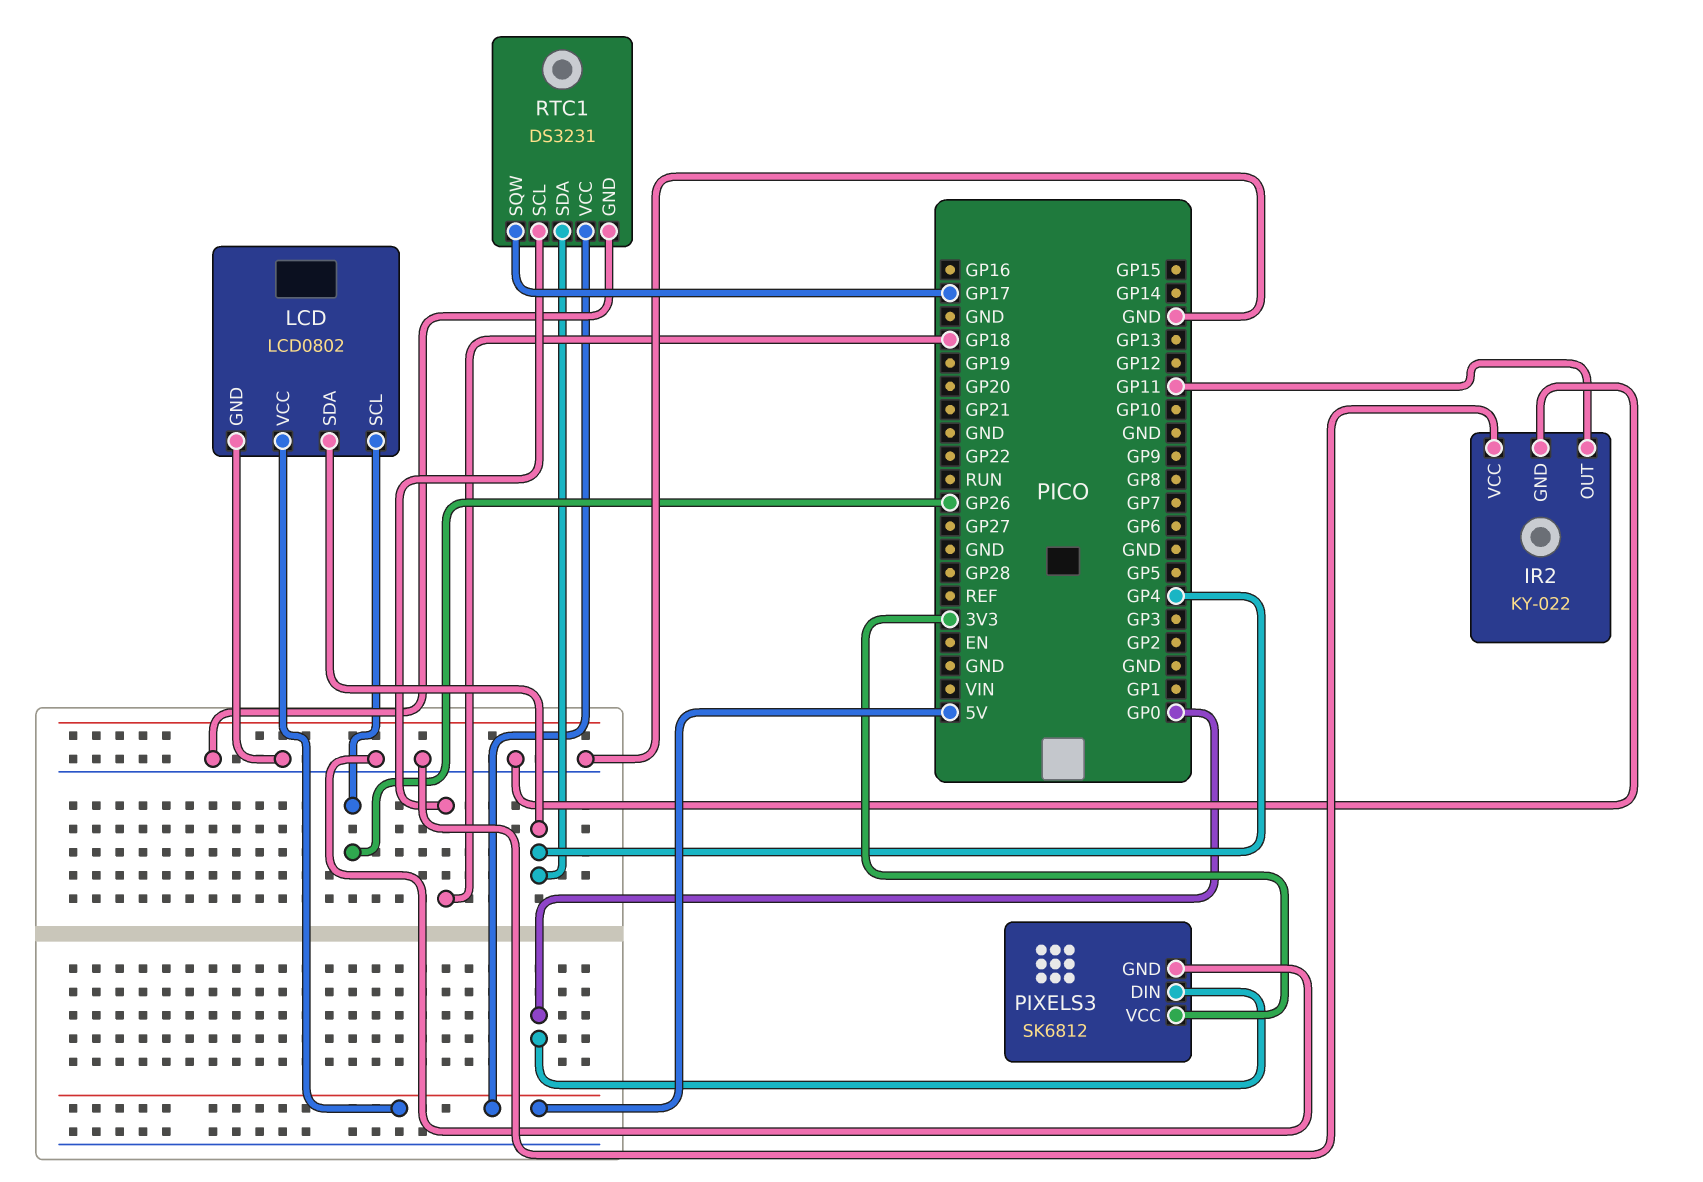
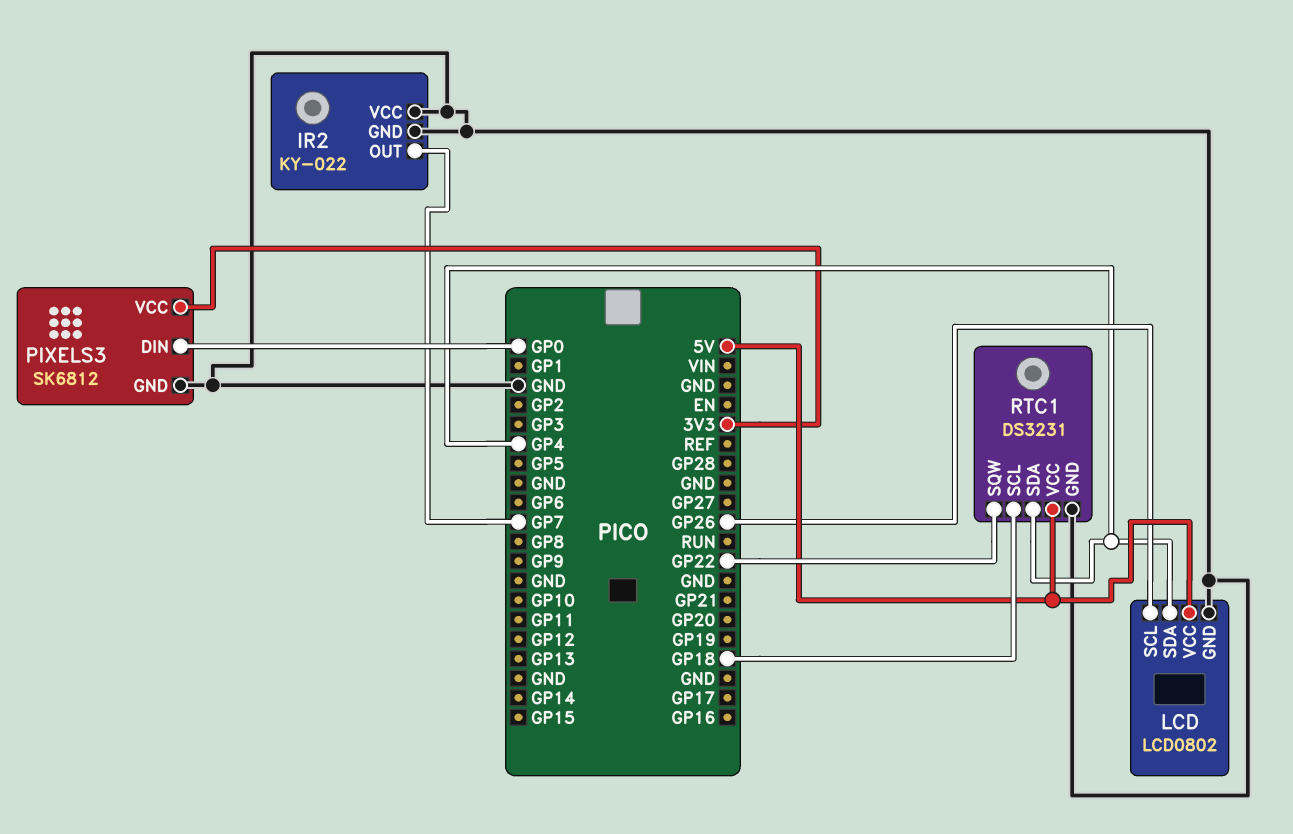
IR2 pin OUT: GP11 -> GP7
RTC1 pin SQW: GP17 -> GP22

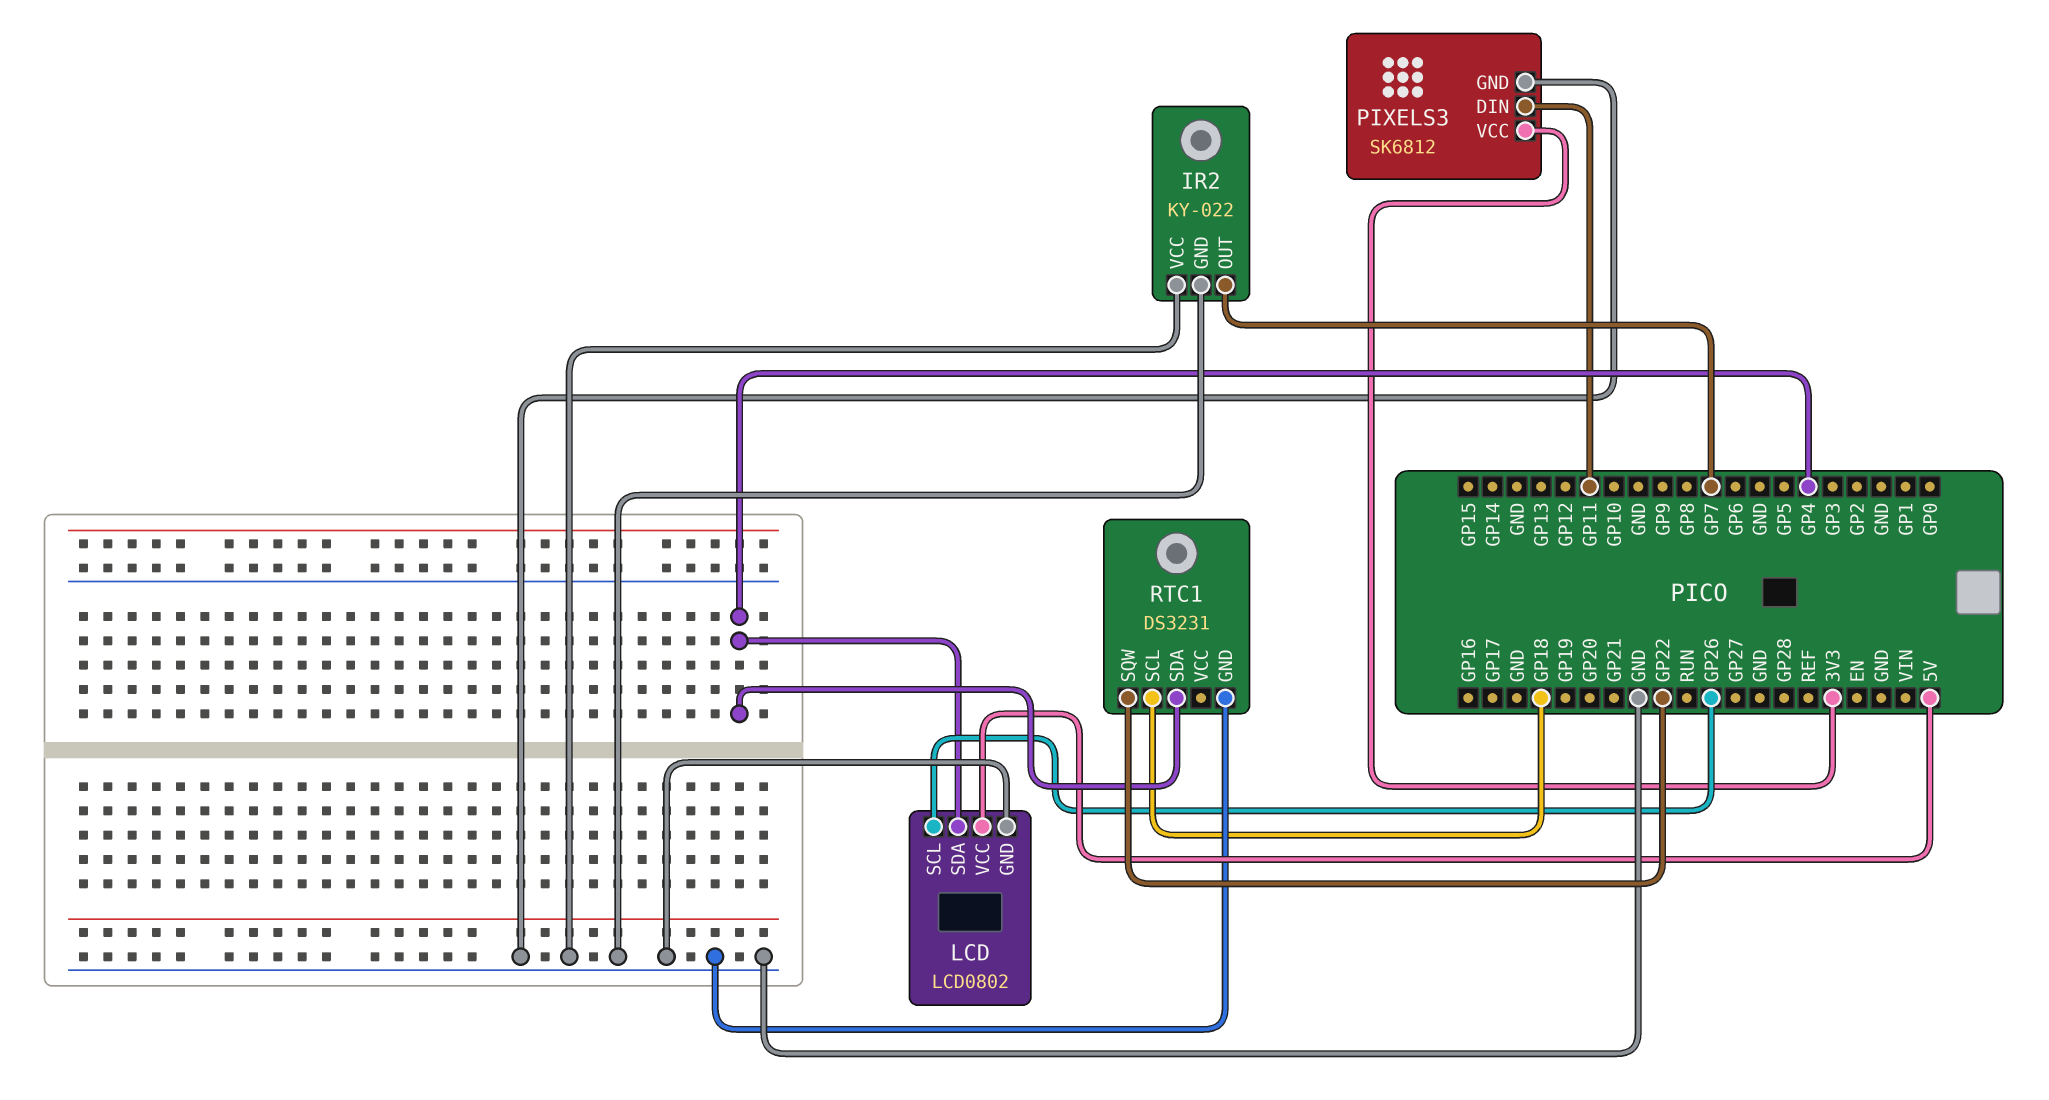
PIXELS3 pin DIN: GP0 -> GP11
RTC1 pin VCC: 5V -> none

